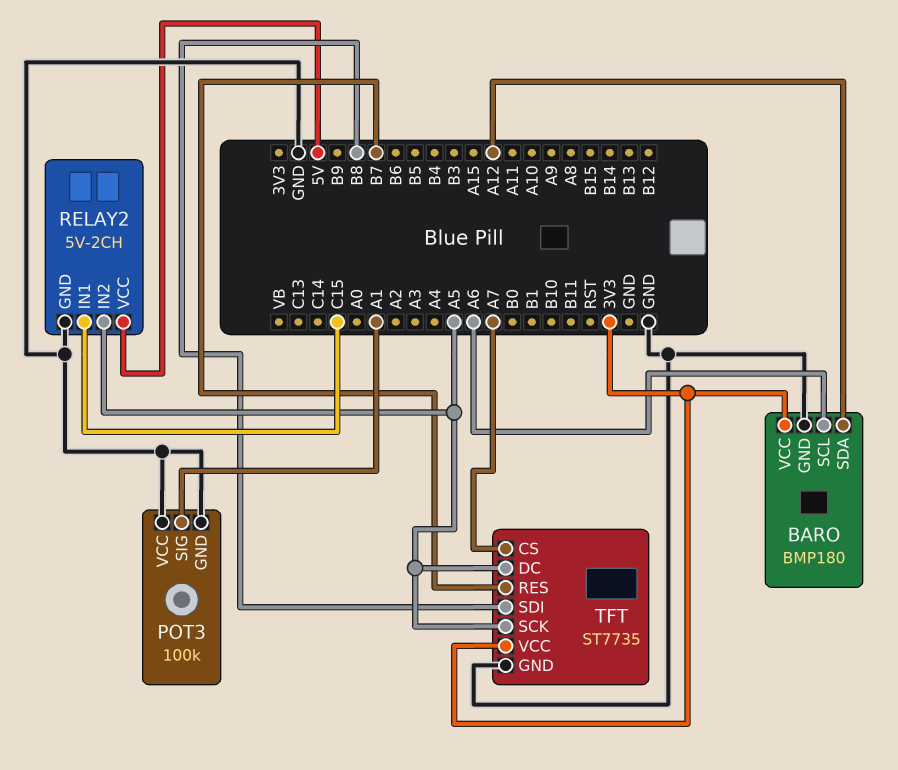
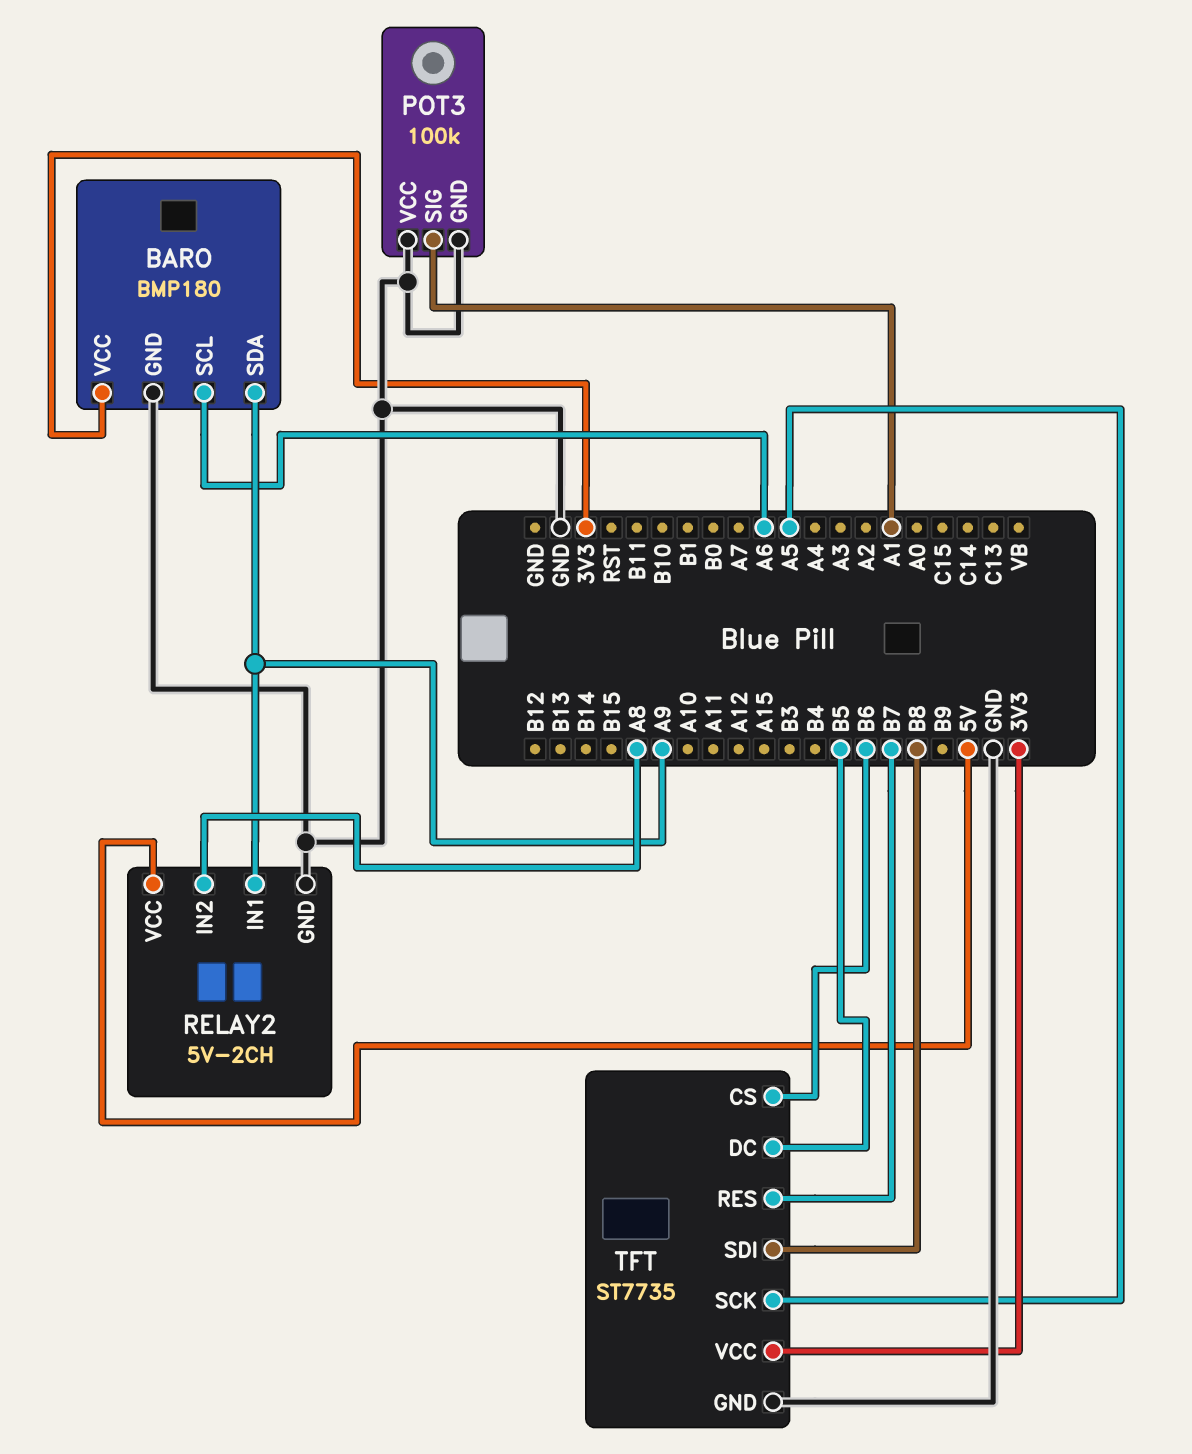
BARO pin SDA: A12 -> A9
RELAY2 pin IN1: C15 -> A9
RELAY2 pin IN2: A5 -> A8
TFT pin CS: A7 -> B6
TFT pin DC: A5 -> B5

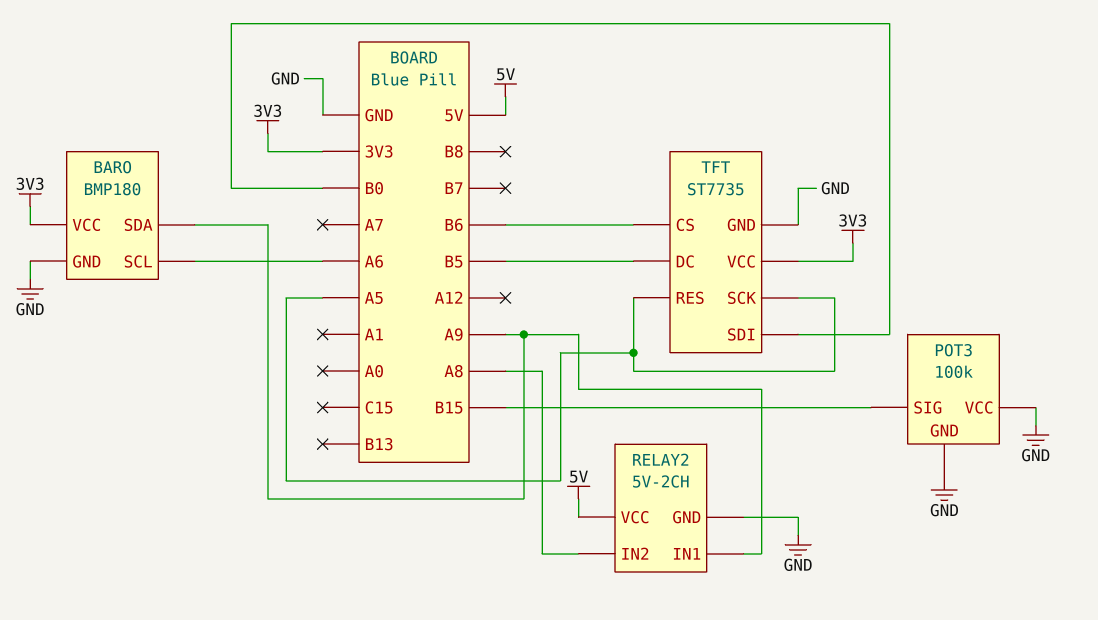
POT3 pin SIG: A1 -> B15
TFT pin RES: B7 -> A5
TFT pin SDI: B8 -> B0

